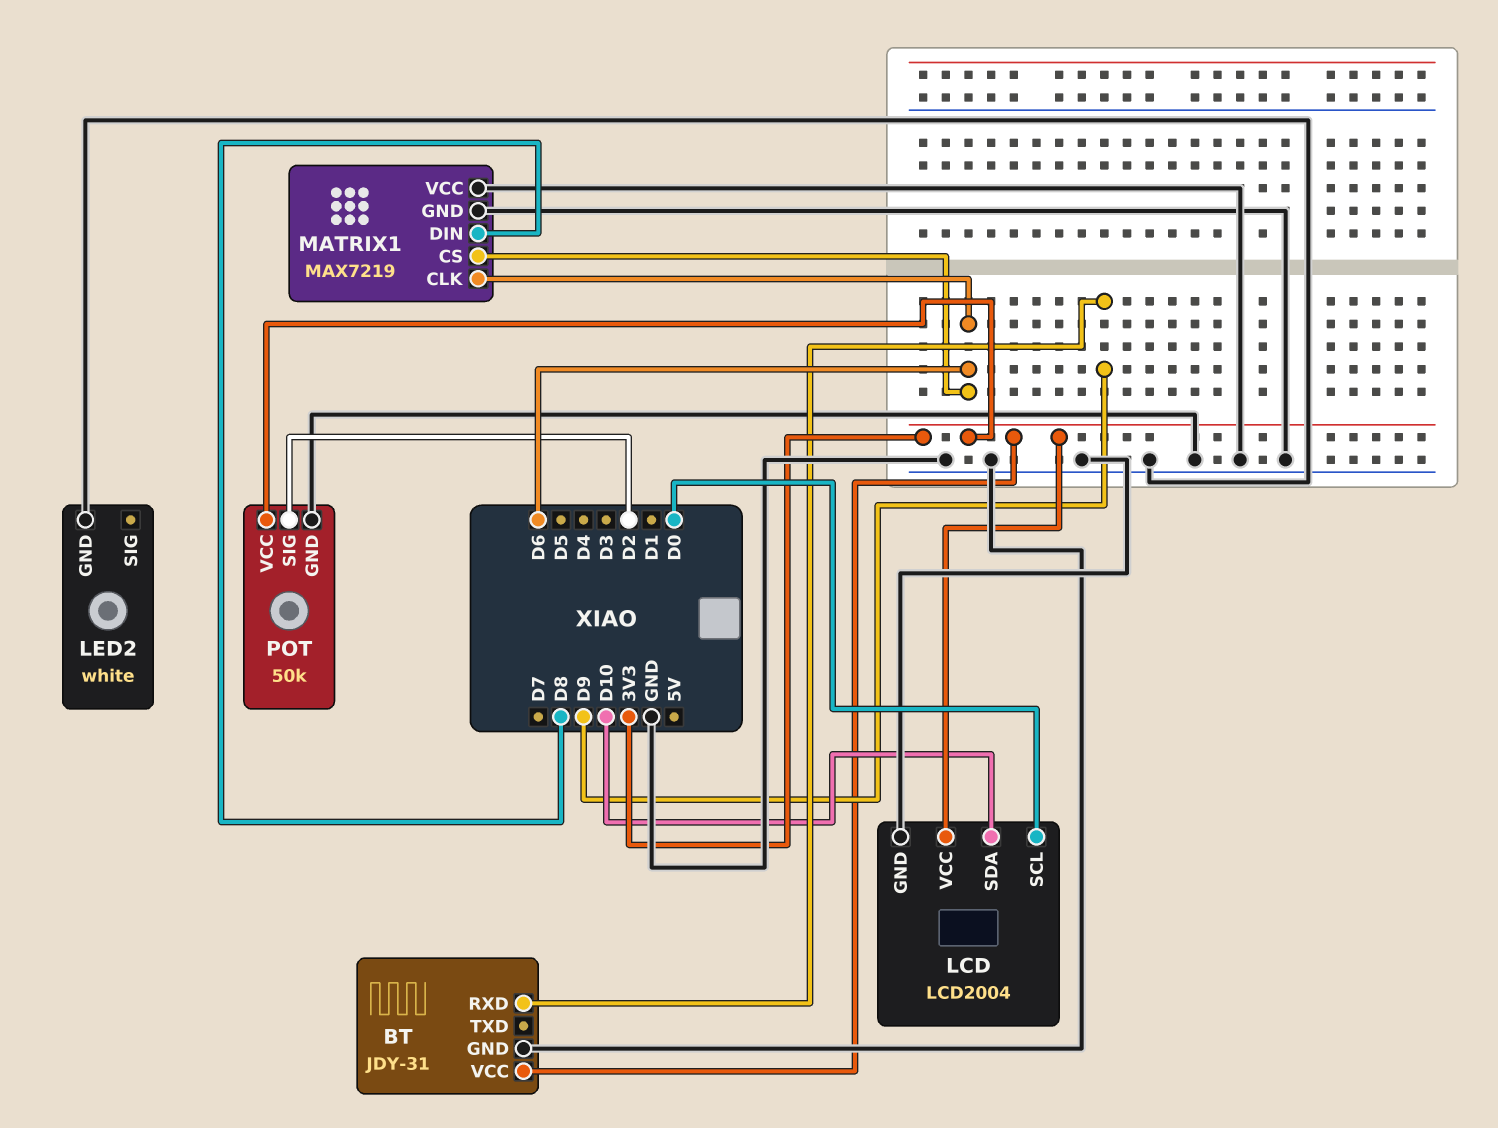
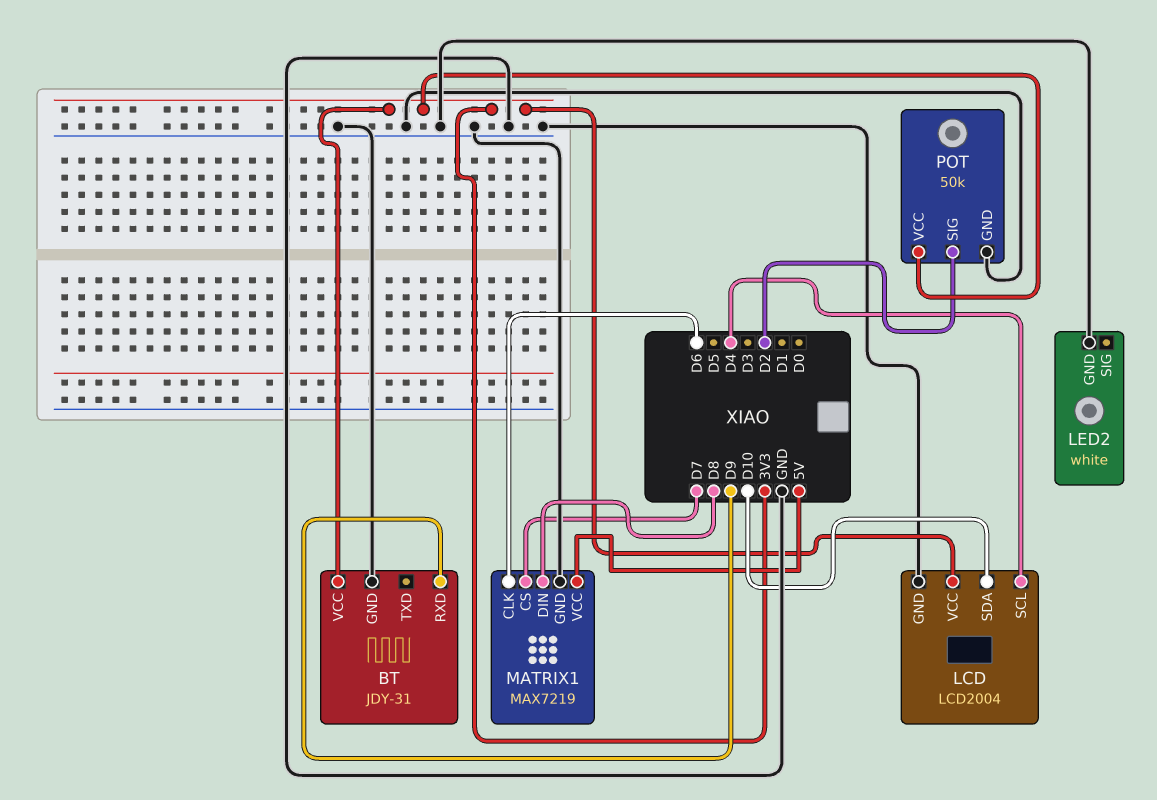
LCD pin SCL: D0 -> D4
MATRIX1 pin CS: D6 -> D7
MATRIX1 pin VCC: GND -> 5V

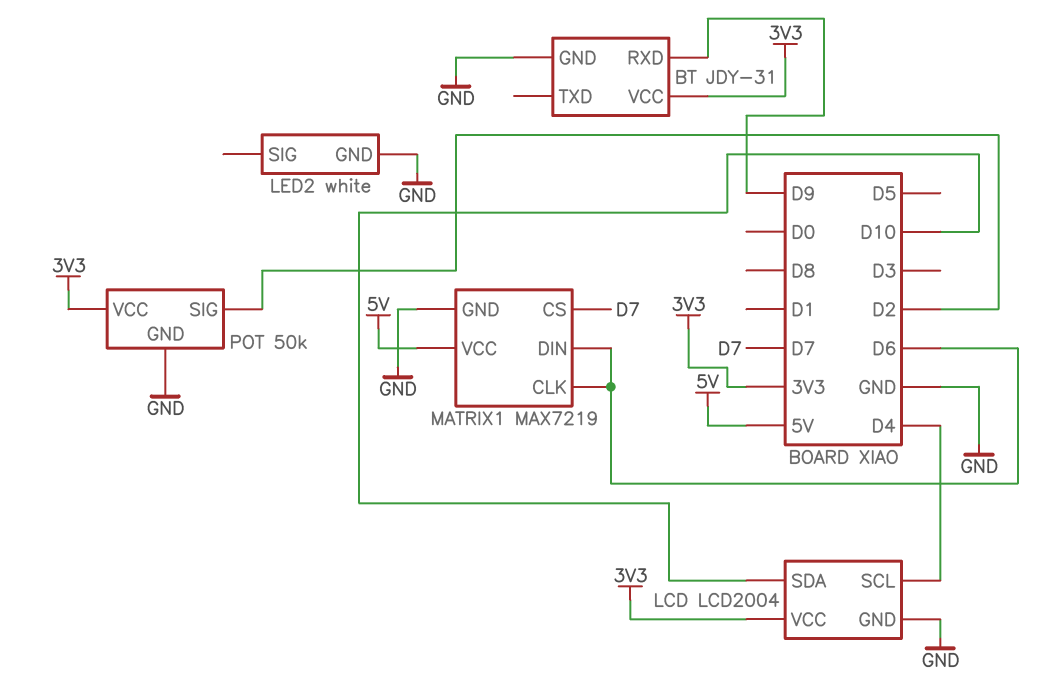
MATRIX1 pin DIN: D8 -> D6

